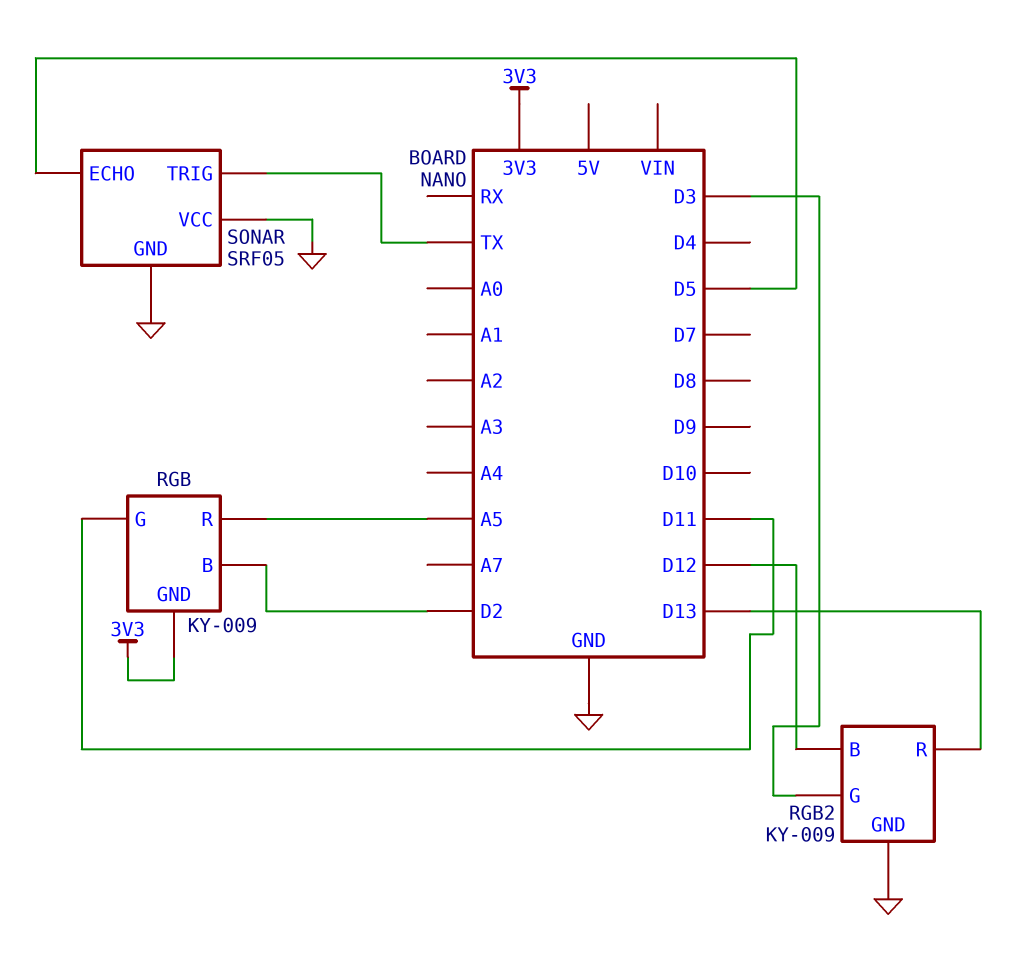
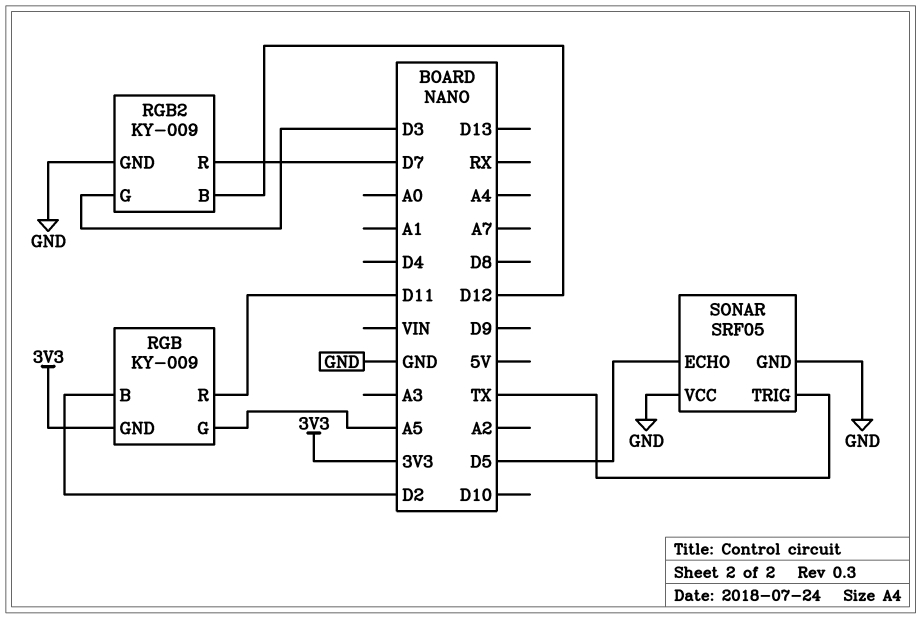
RGB pin G: D11 -> A5
RGB pin R: A5 -> D11
RGB2 pin R: D13 -> D7

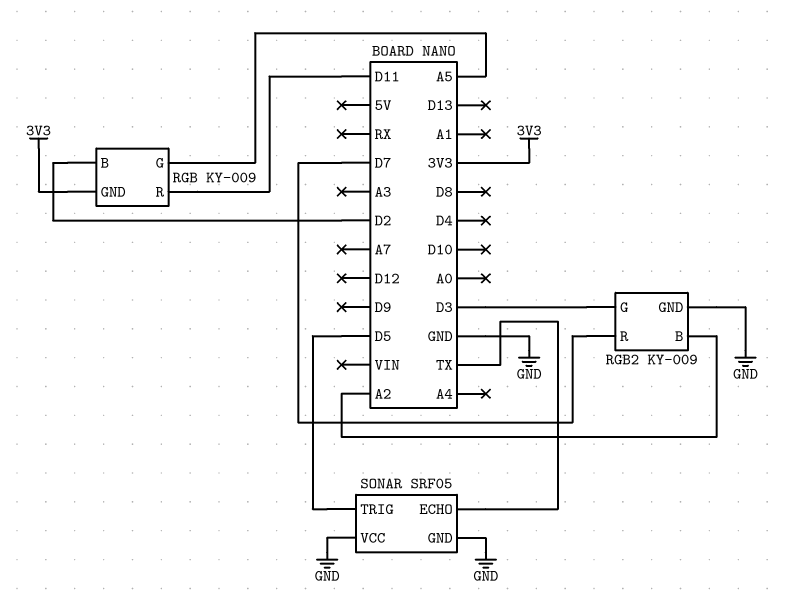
RGB2 pin B: D12 -> A2
SONAR pin ECHO: D5 -> TX
SONAR pin TRIG: TX -> D5

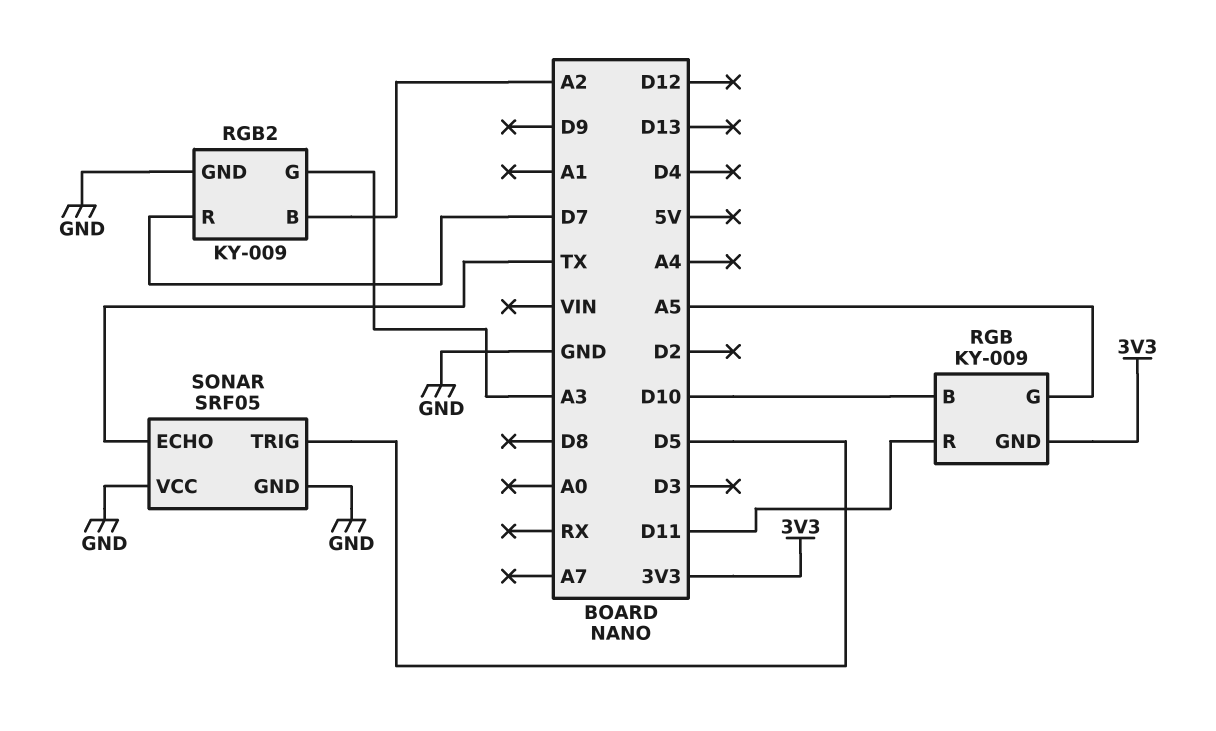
RGB pin B: D2 -> D10
RGB2 pin G: D3 -> A3

